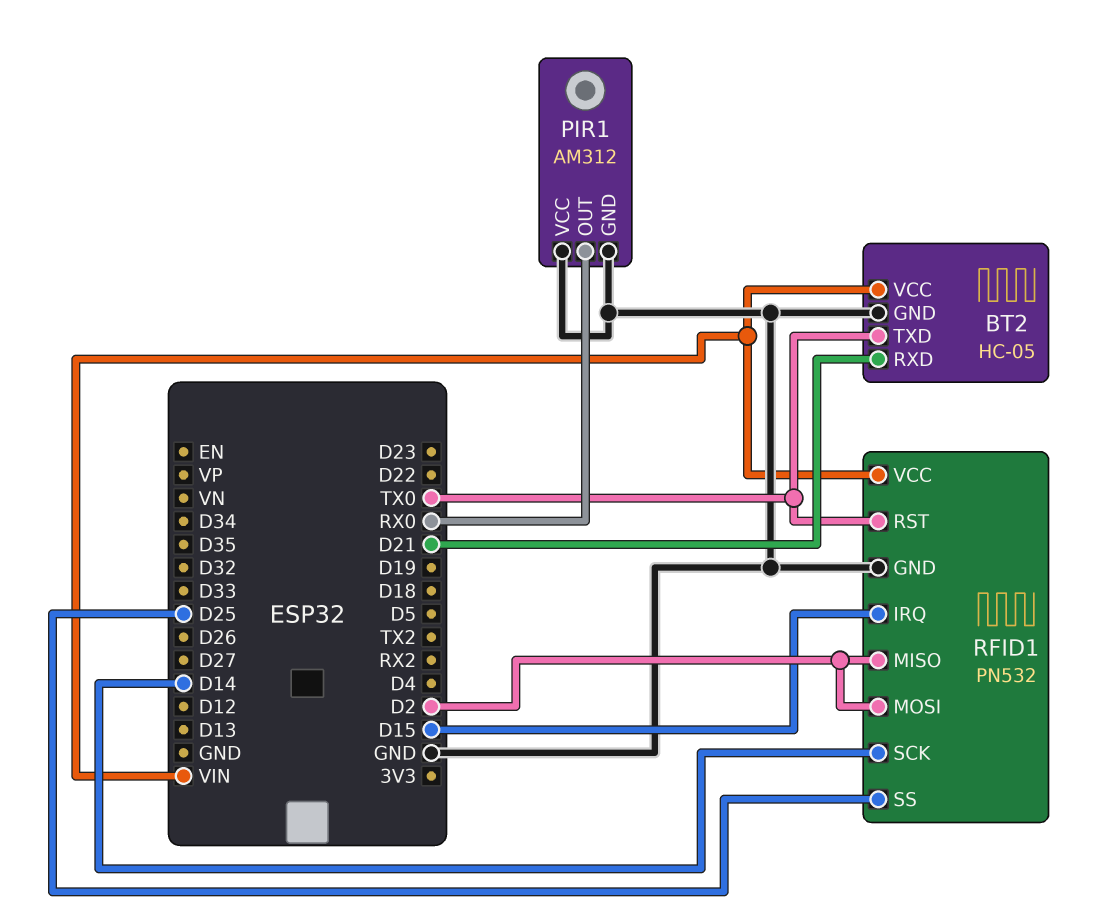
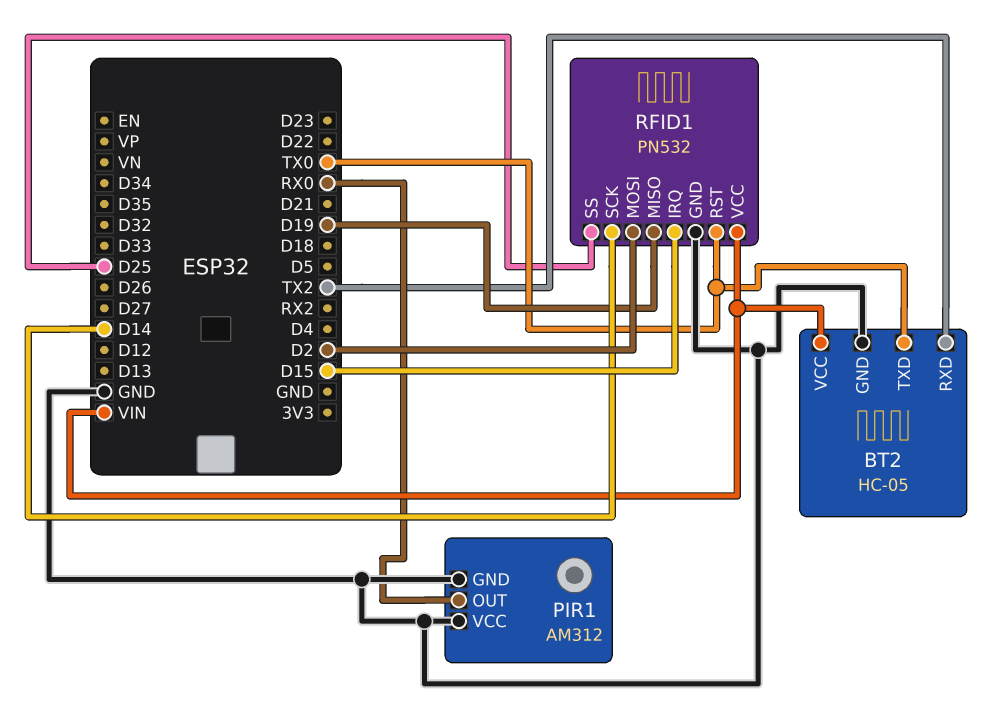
BT2 pin RXD: D21 -> TX2
RFID1 pin MISO: D2 -> D19

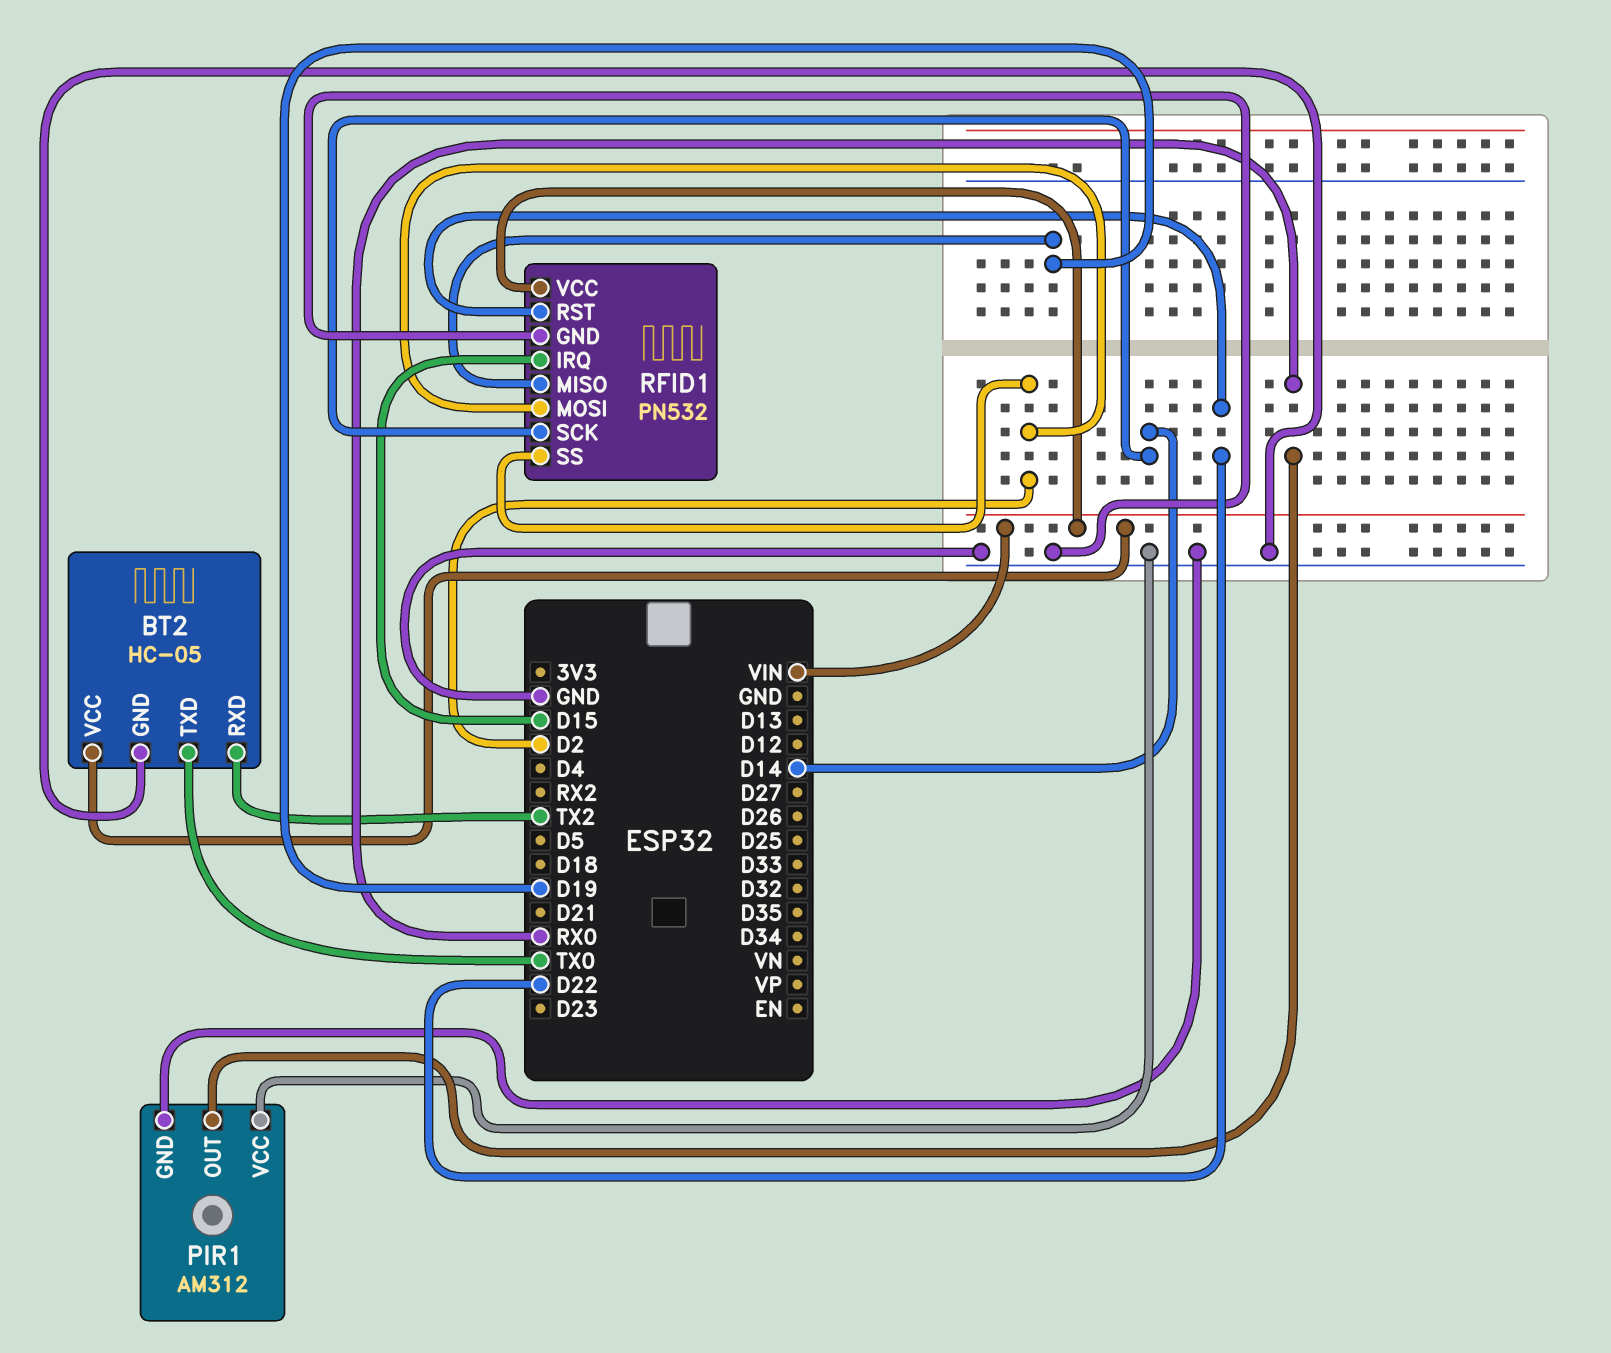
RFID1 pin RST: TX0 -> D22
RFID1 pin SS: D25 -> D2

